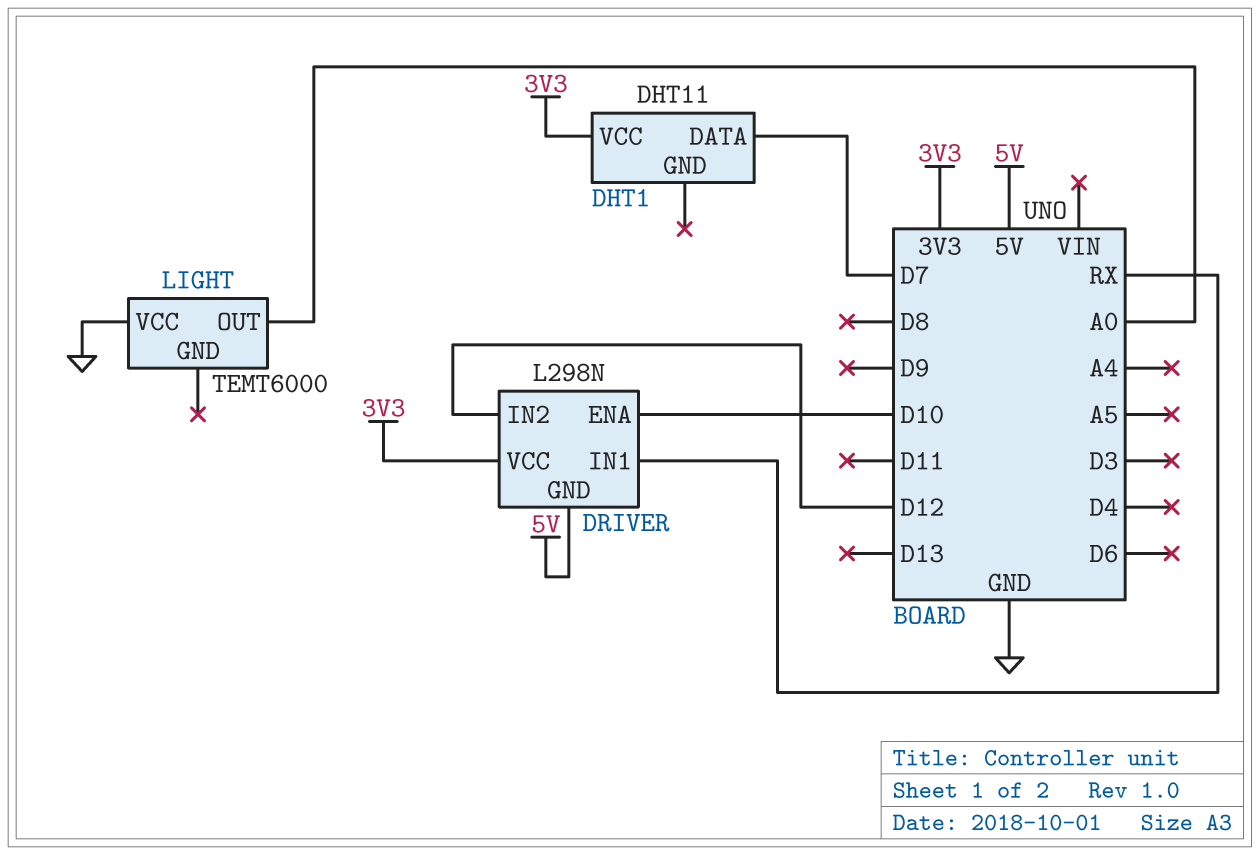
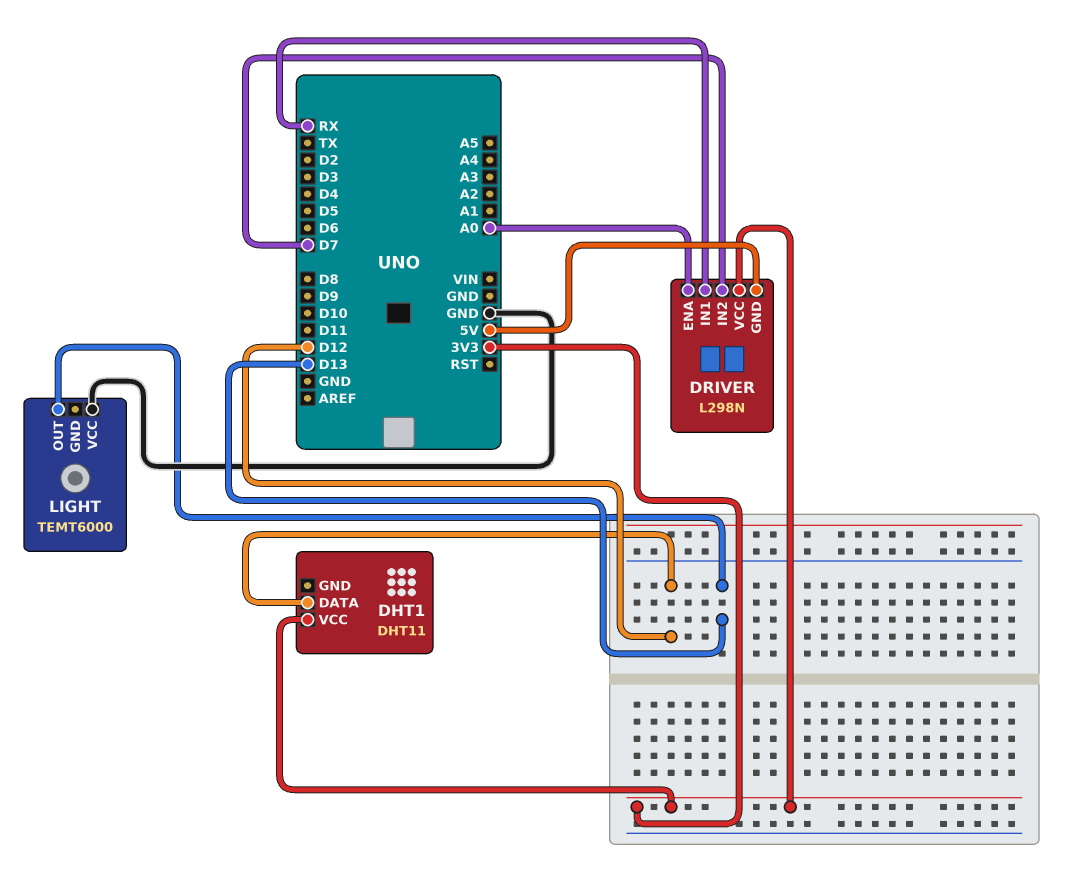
DHT1 pin DATA: D7 -> D12
DRIVER pin ENA: D10 -> A0
DRIVER pin IN2: D12 -> D7
LIGHT pin OUT: A0 -> D13

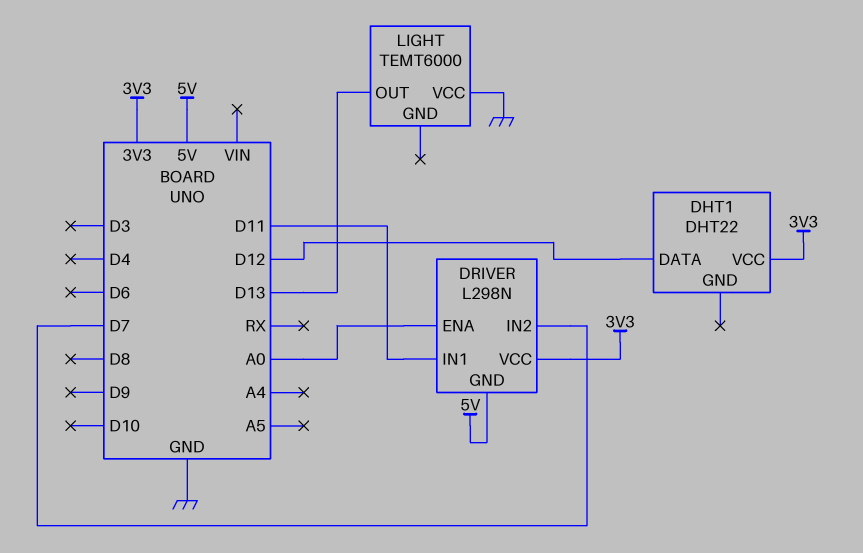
DHT1: DHT11 -> DHT22
DRIVER pin IN1: RX -> D11

